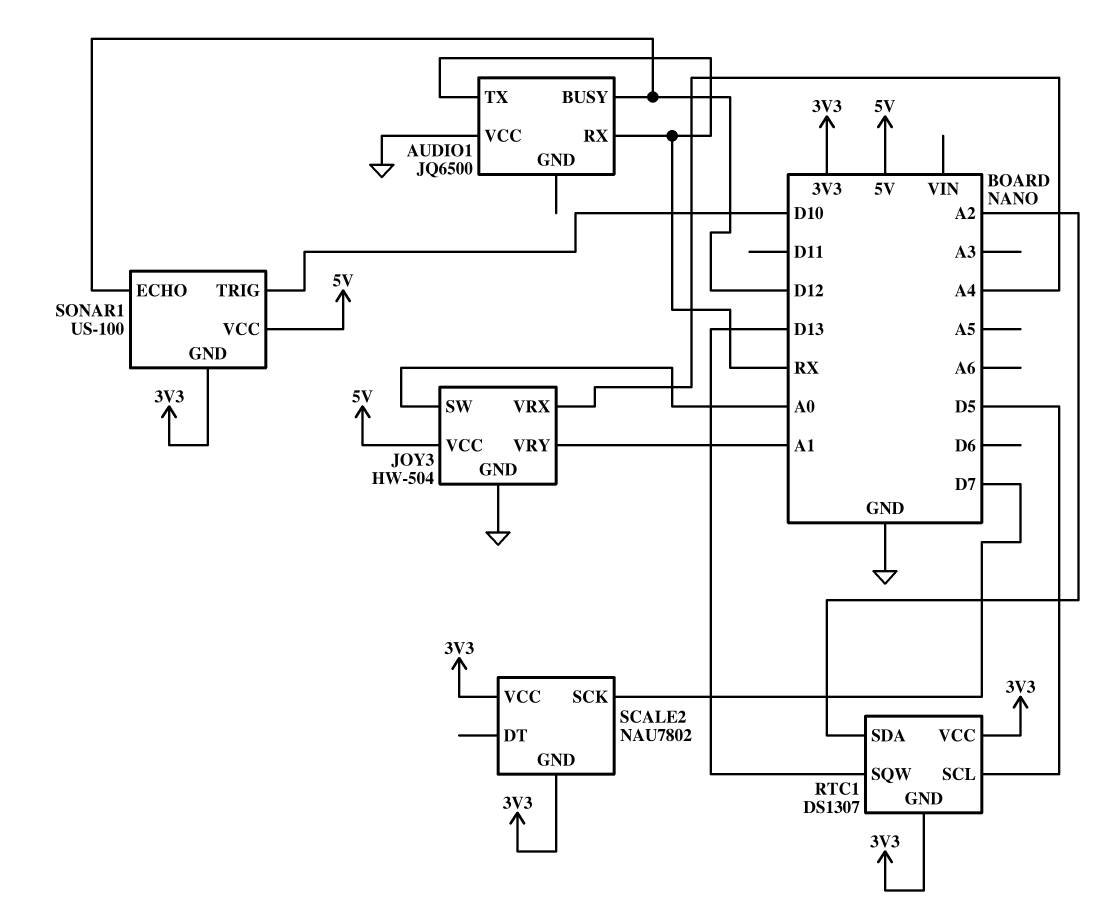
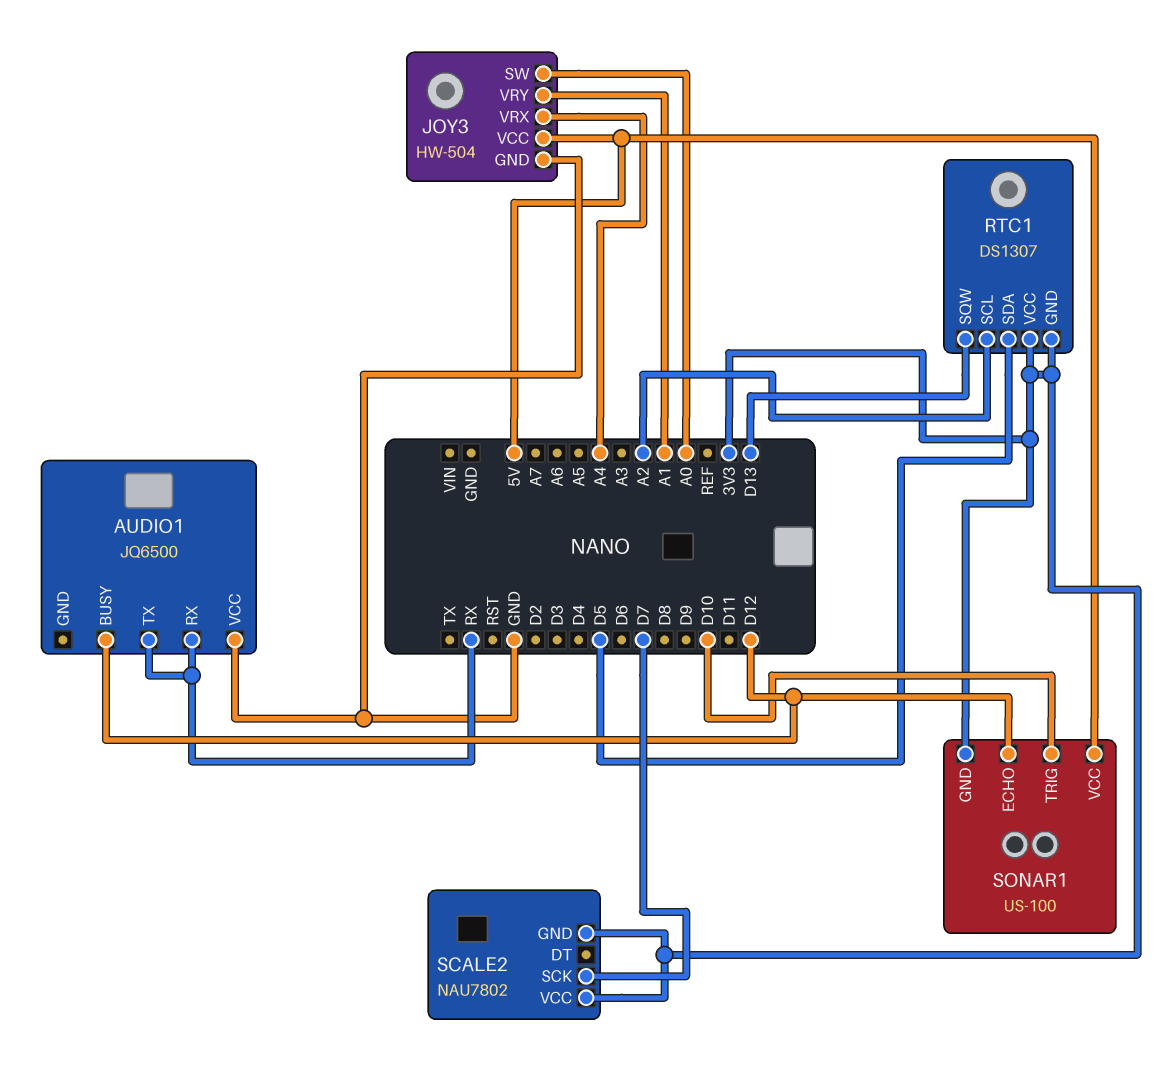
RTC1 pin SCL: D5 -> A2
RTC1 pin SDA: A2 -> D5

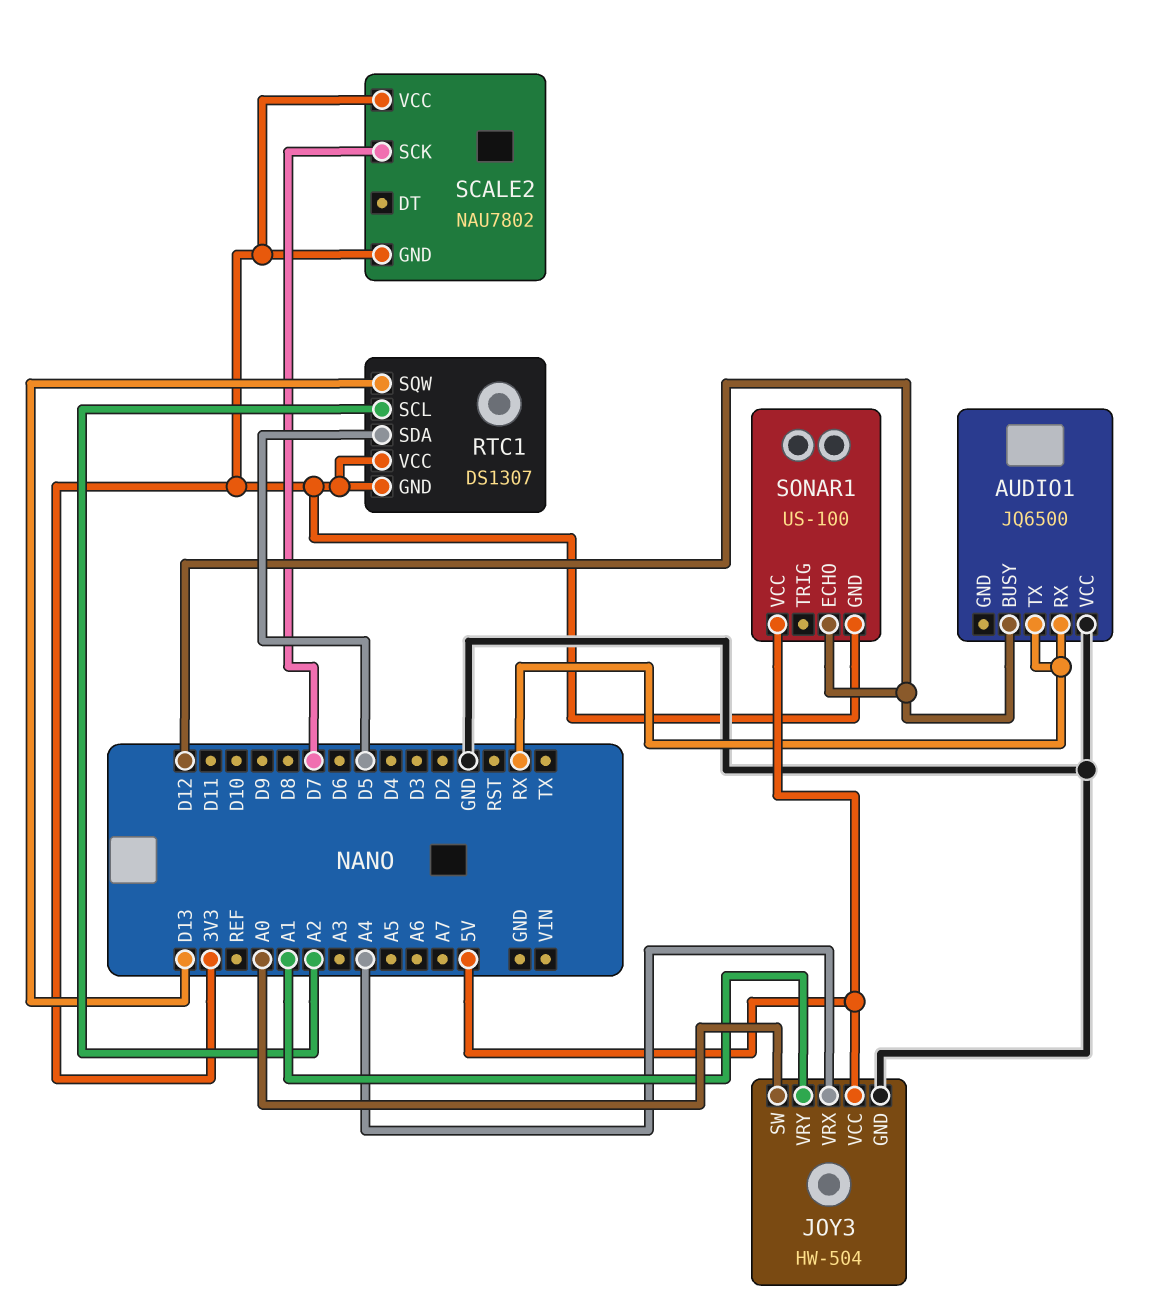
SONAR1 pin TRIG: D10 -> none

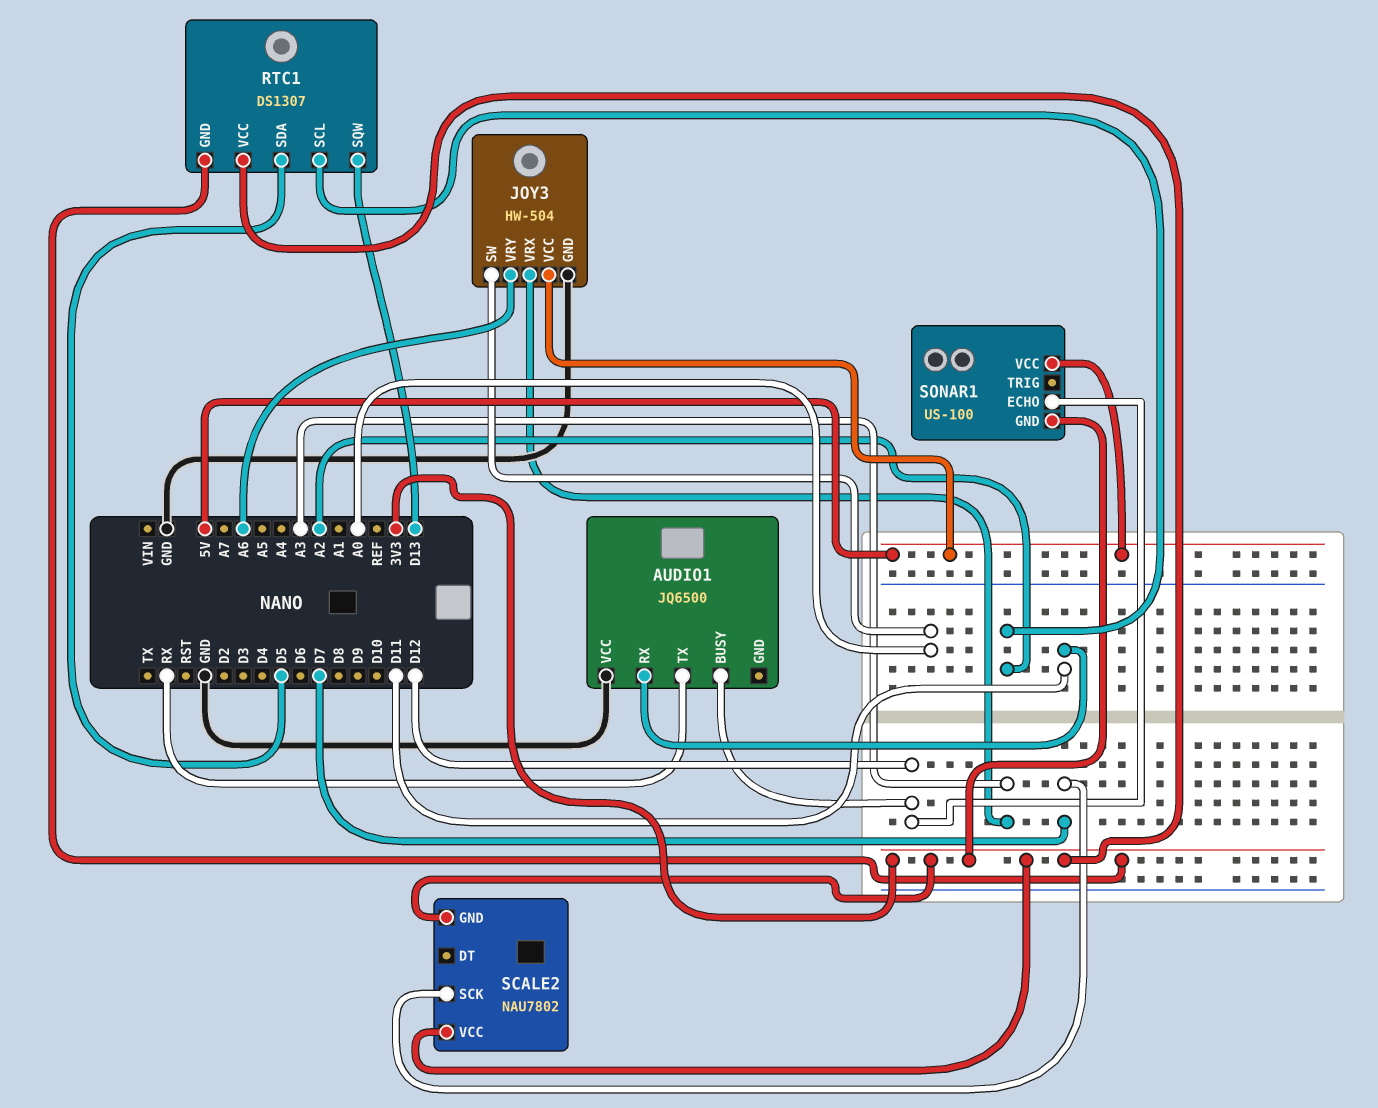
AUDIO1 pin RX: RX -> D11
JOY3 pin VRX: A4 -> A3
JOY3 pin VRY: A1 -> A6

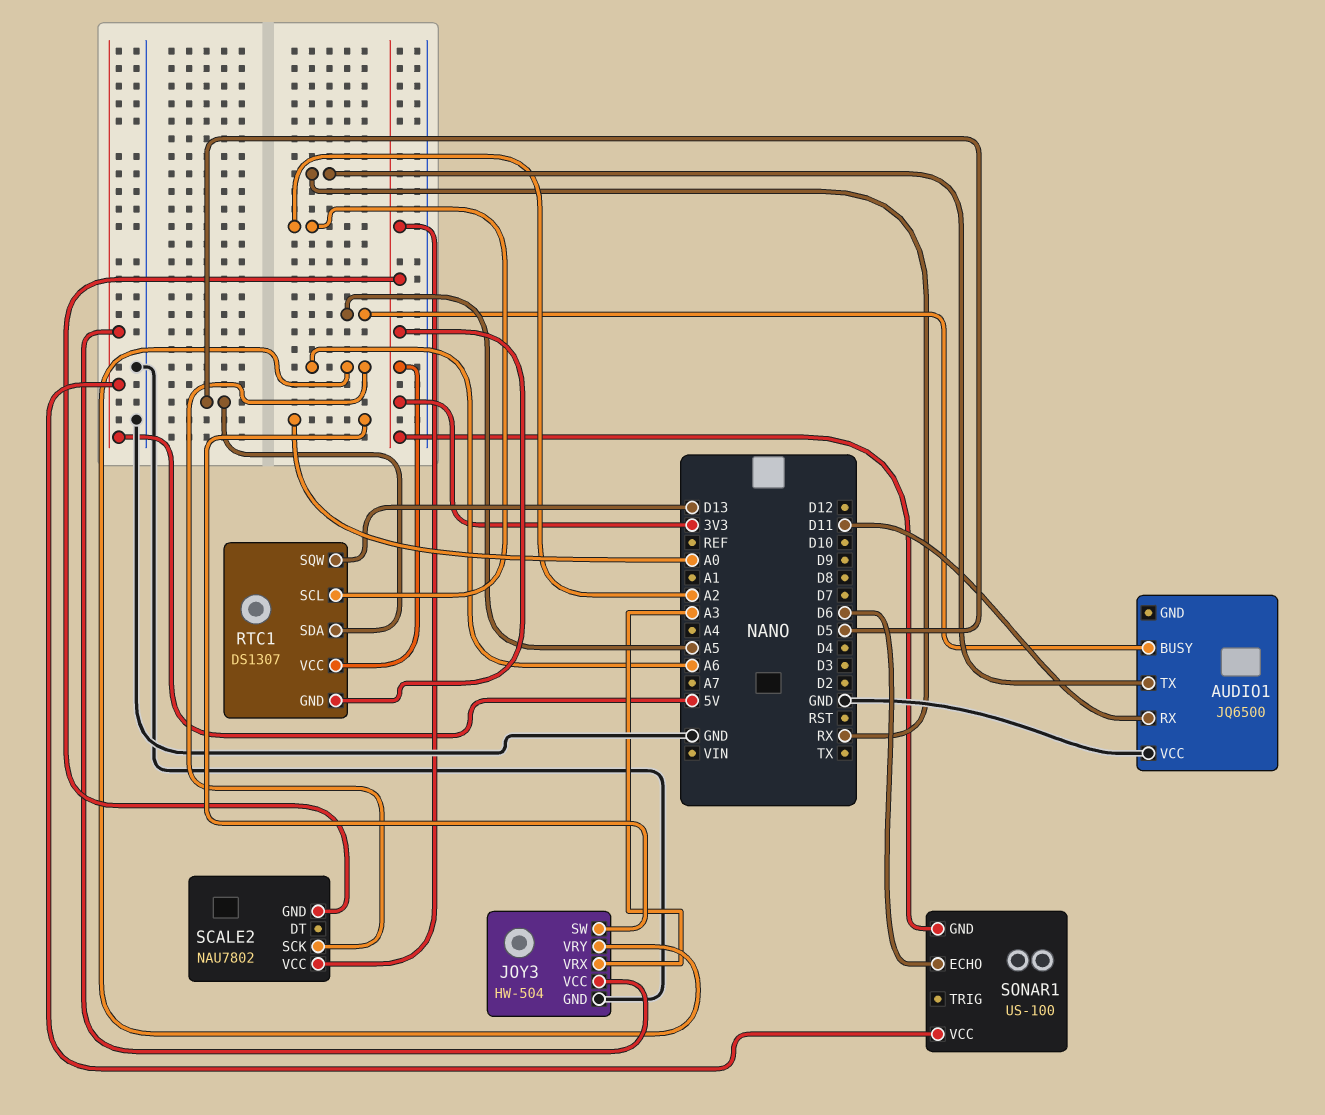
AUDIO1 pin BUSY: D12 -> A5
SCALE2 pin SCK: D7 -> A6
SONAR1 pin ECHO: D12 -> D6

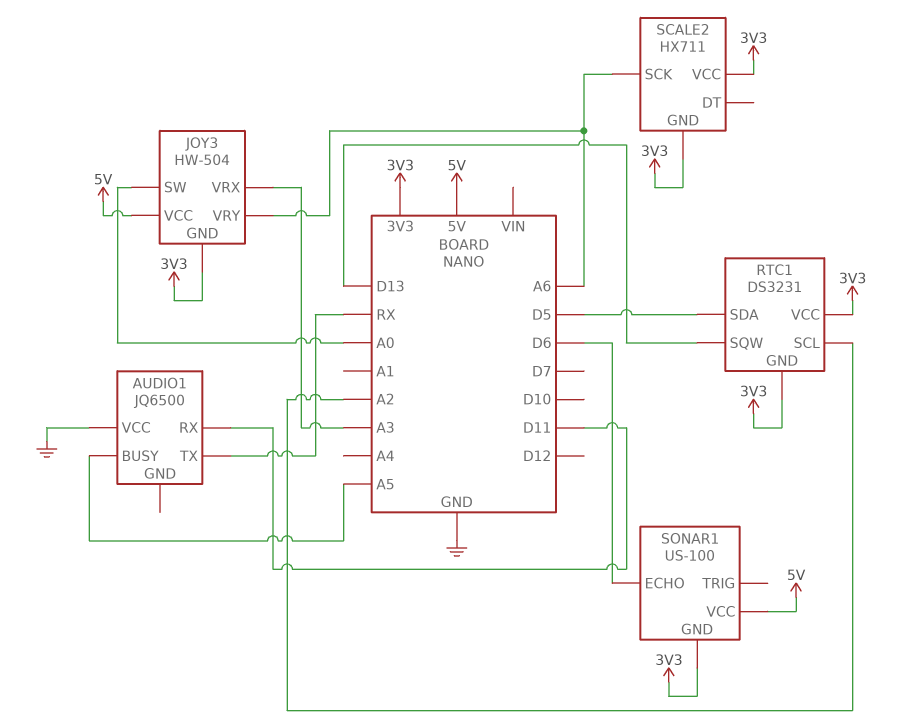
JOY3 pin GND: GND -> 3V3
RTC1: DS1307 -> DS3231
SCALE2: NAU7802 -> HX711

